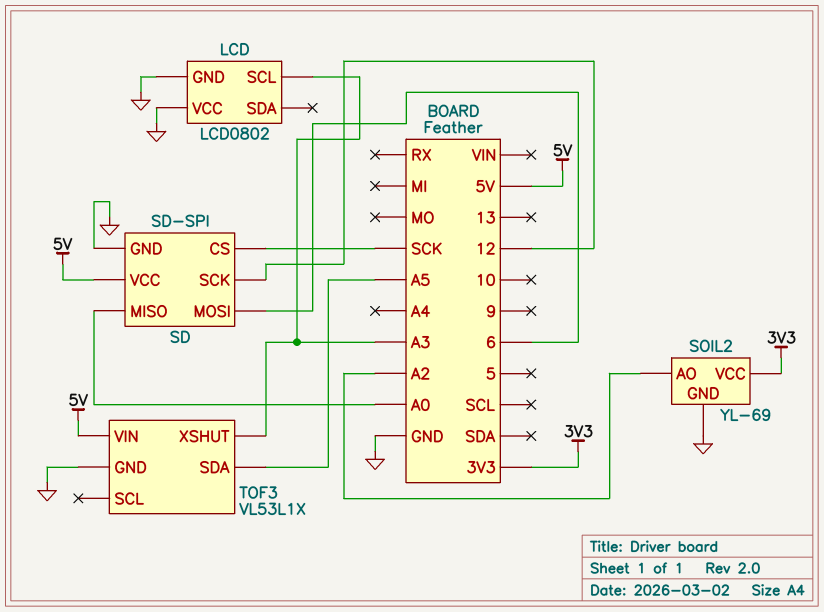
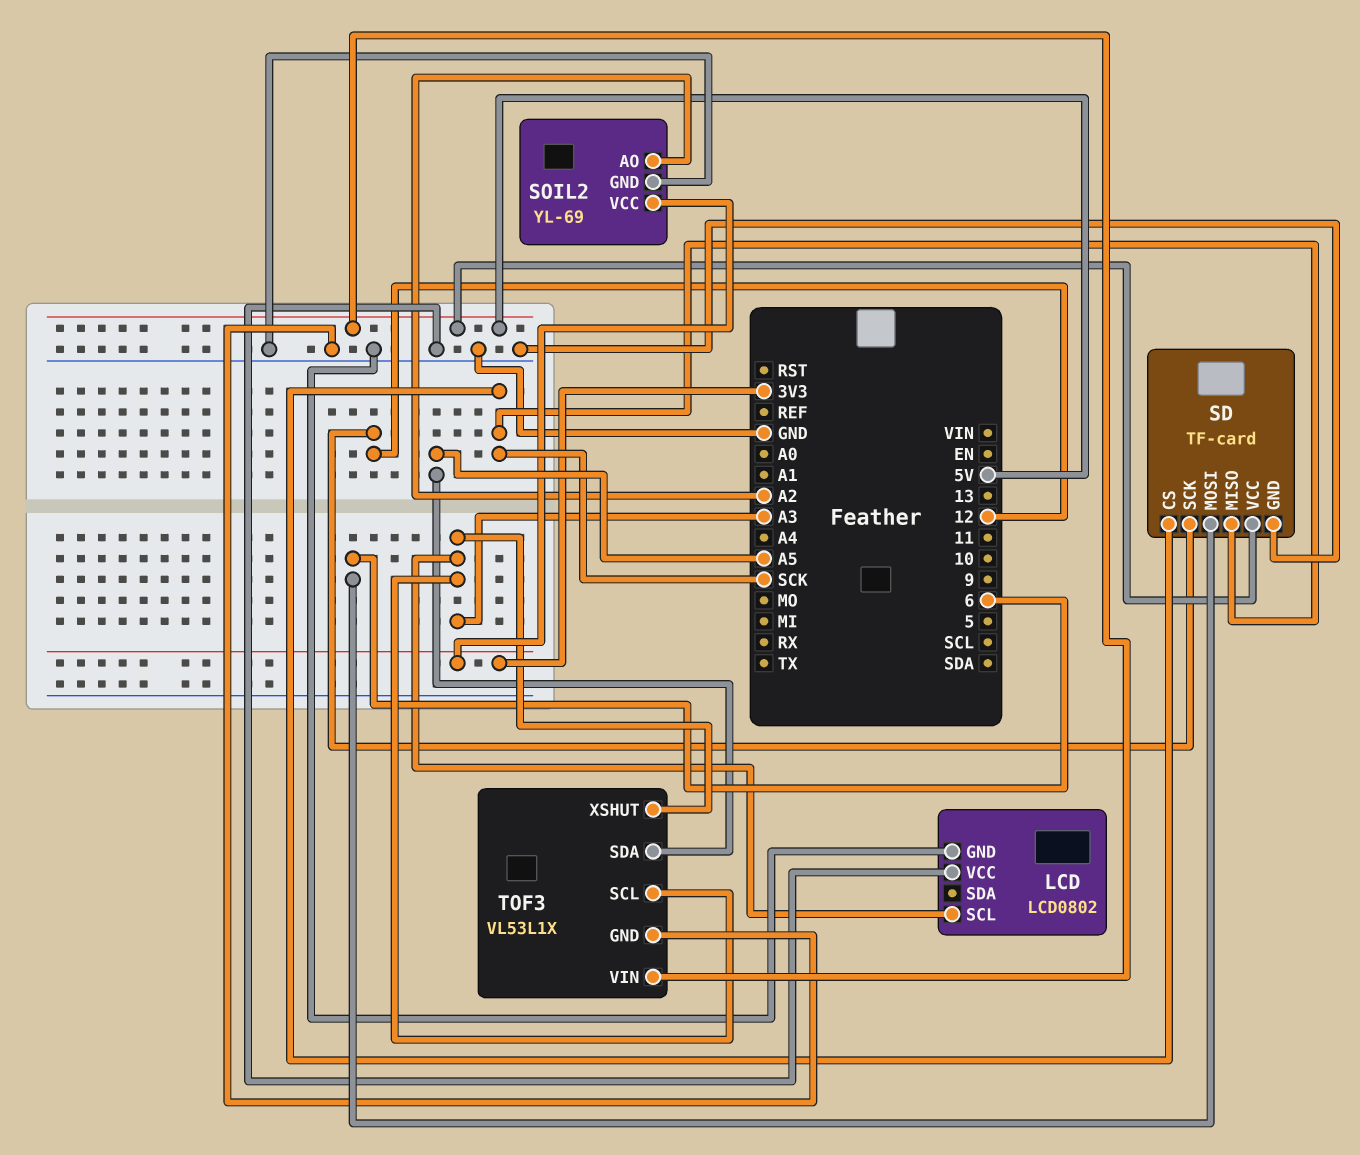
SD: SD-SPI -> TF-card
SD pin MISO: A0 -> SCK
TOF3 pin SCL: none -> A3

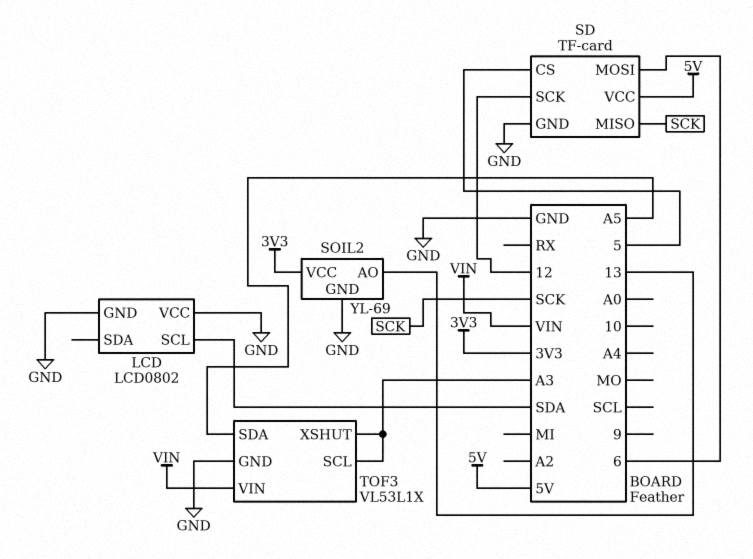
LCD pin SCL: A3 -> SDA
SD pin CS: SCK -> 5
SOIL2 pin AO: A2 -> 13
TOF3 pin VIN: 5V -> VIN

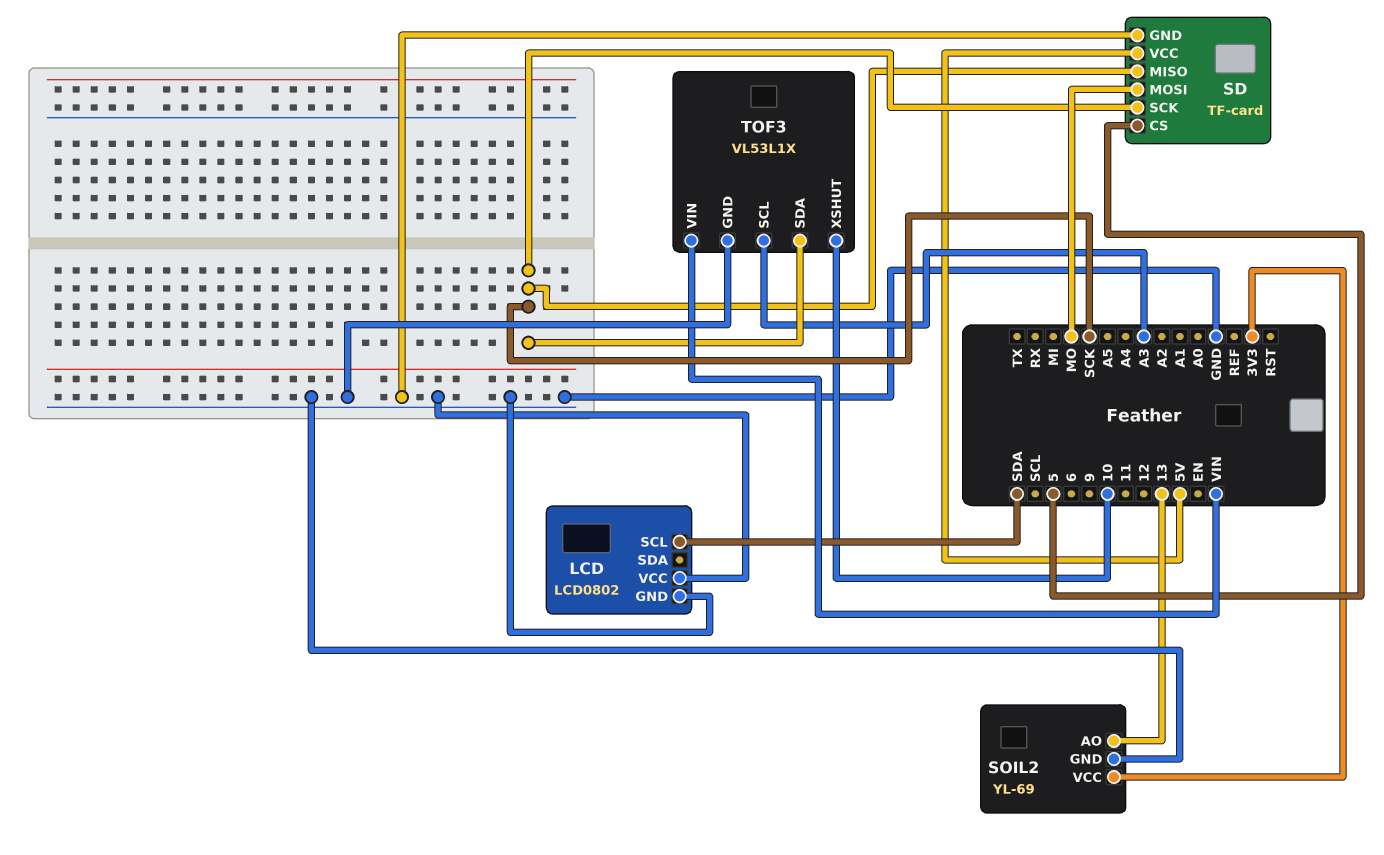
SD pin MOSI: 6 -> MO
SD pin SCK: 12 -> SCK
TOF3 pin SDA: A5 -> SCK
TOF3 pin XSHUT: A3 -> 10

